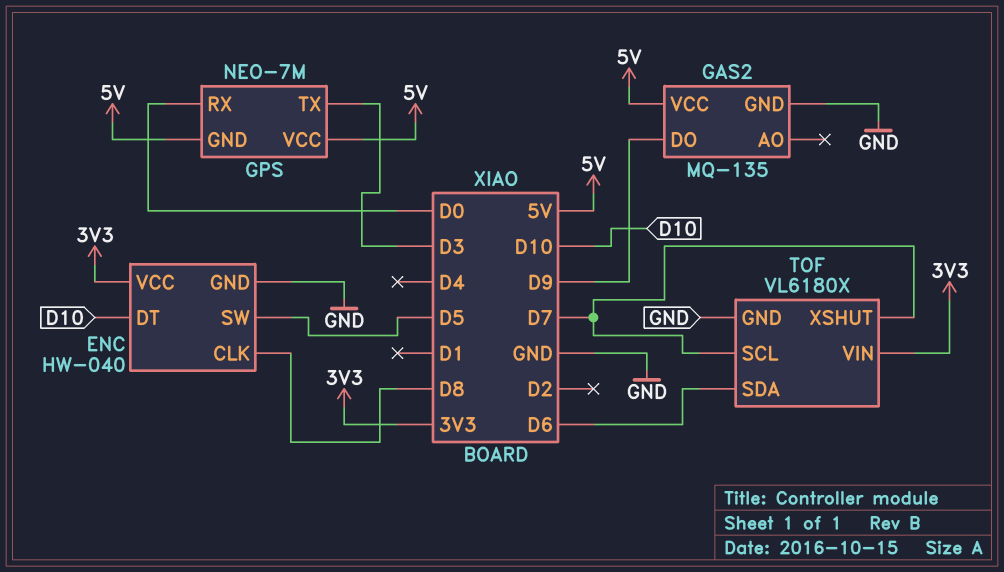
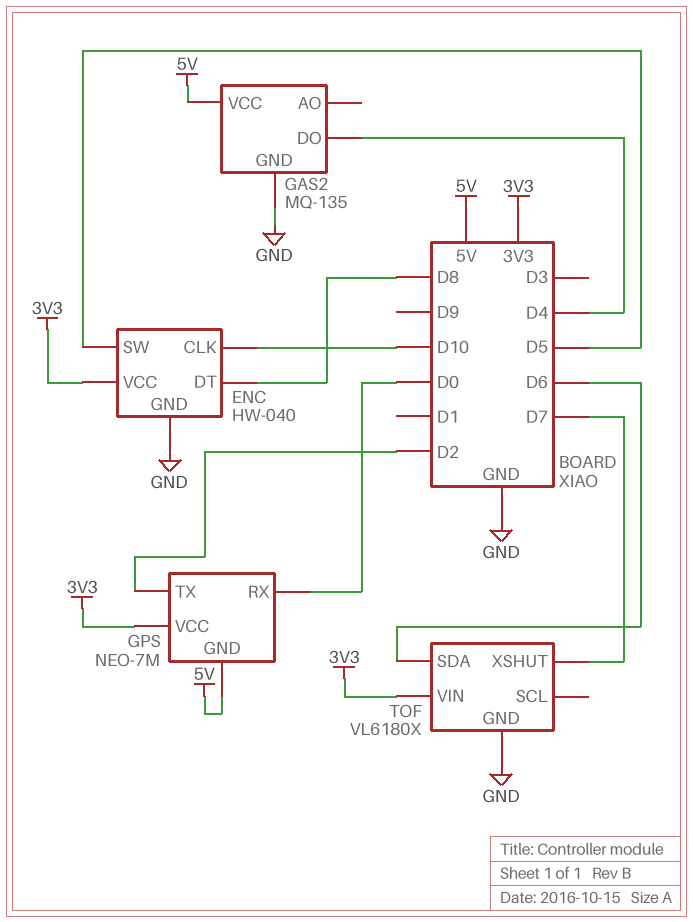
ENC pin CLK: D8 -> D10
ENC pin DT: D10 -> D8
GAS2 pin DO: D9 -> D4
GPS pin TX: D3 -> D2
GPS pin VCC: 5V -> 3V3
TOF pin SCL: D7 -> none

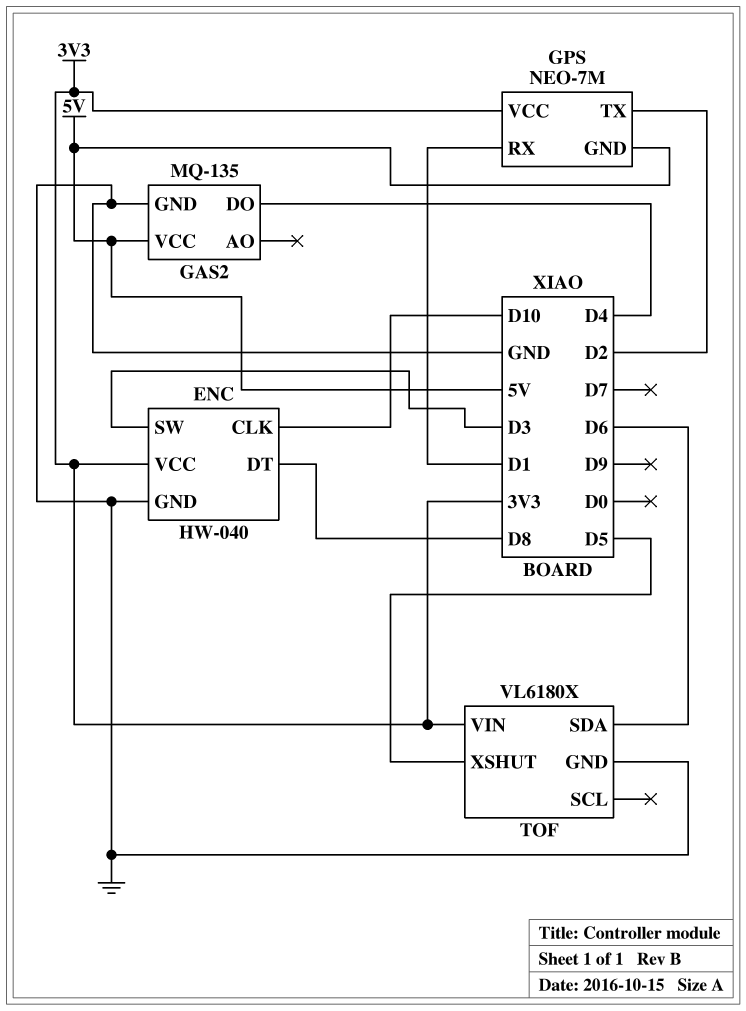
ENC pin SW: D5 -> D3
GPS pin RX: D0 -> D1
TOF pin XSHUT: D7 -> D5

